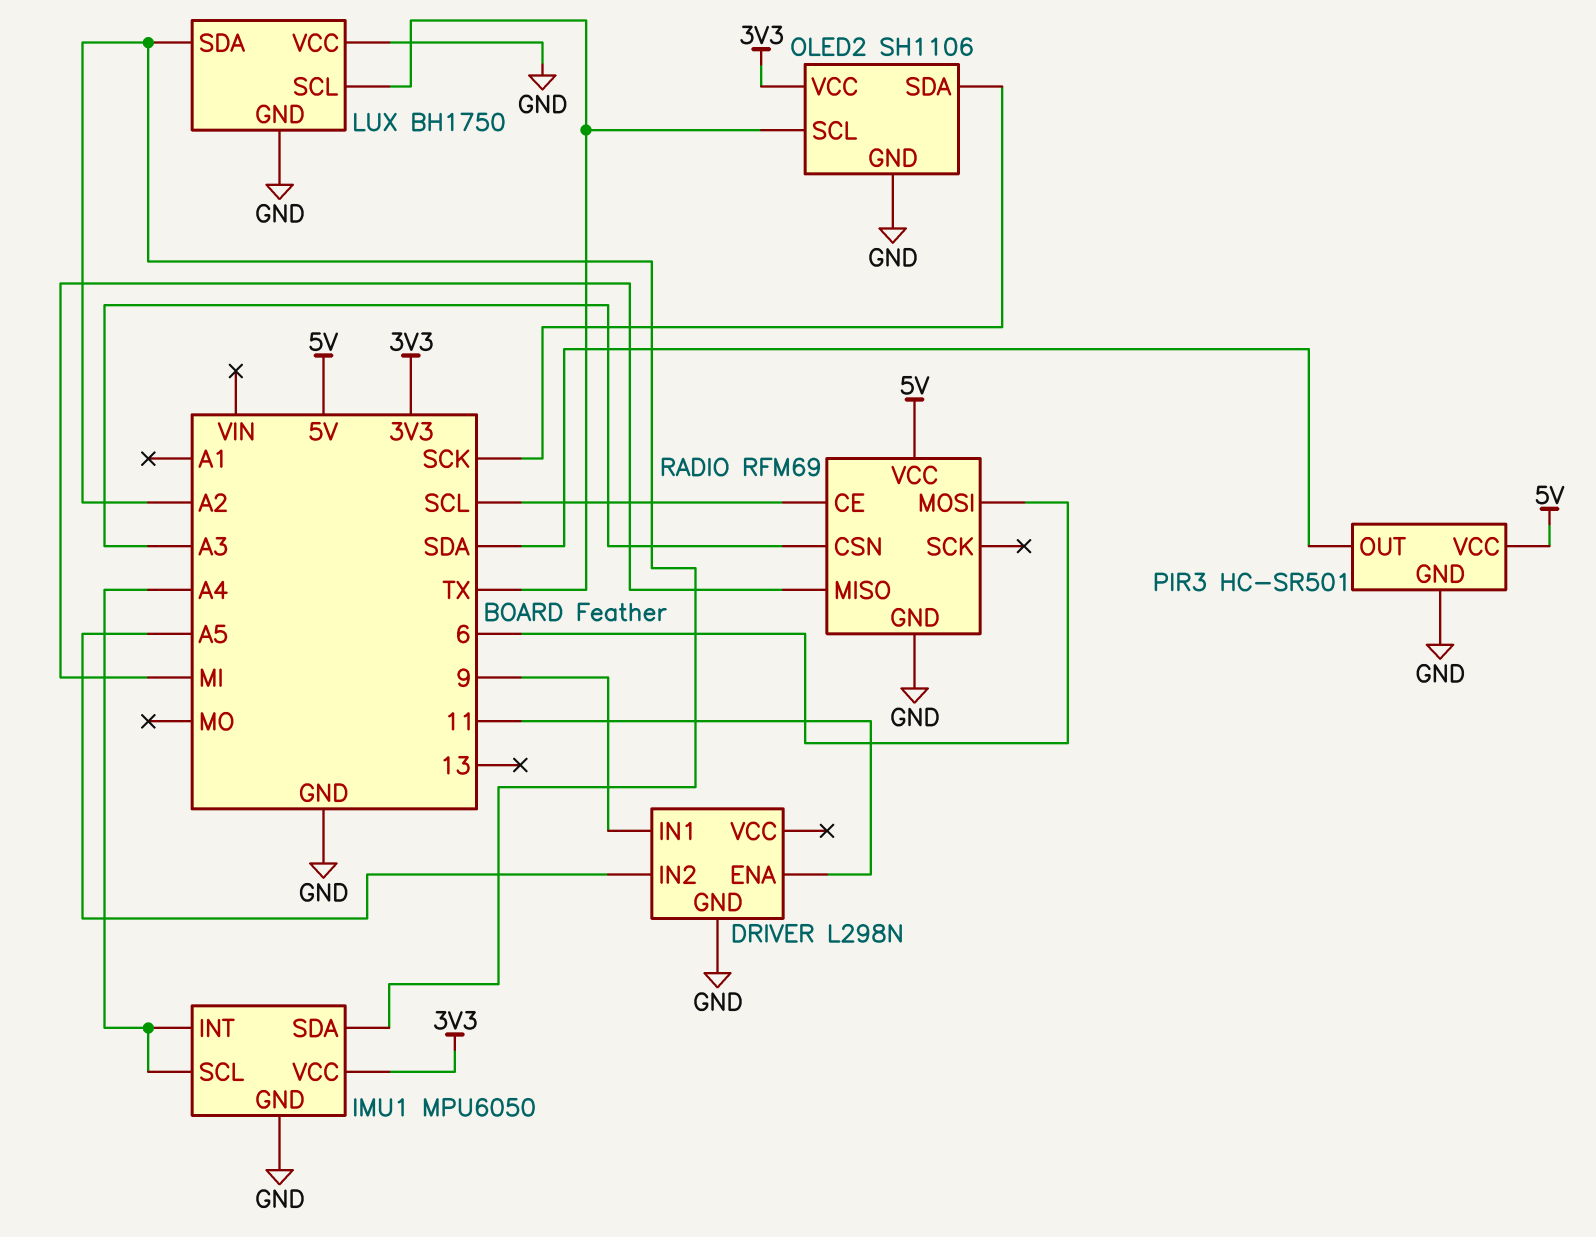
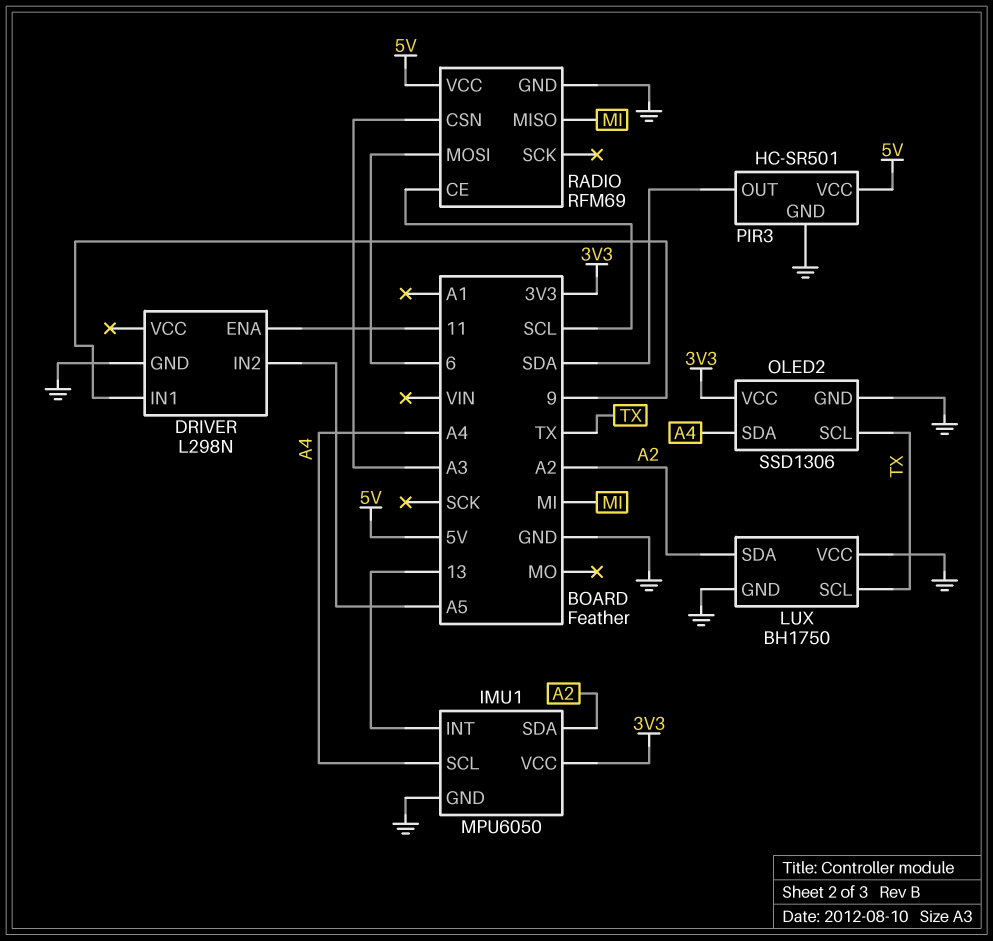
IMU1 pin INT: A4 -> 13
OLED2: SH1106 -> SSD1306
OLED2 pin SDA: SCK -> A4

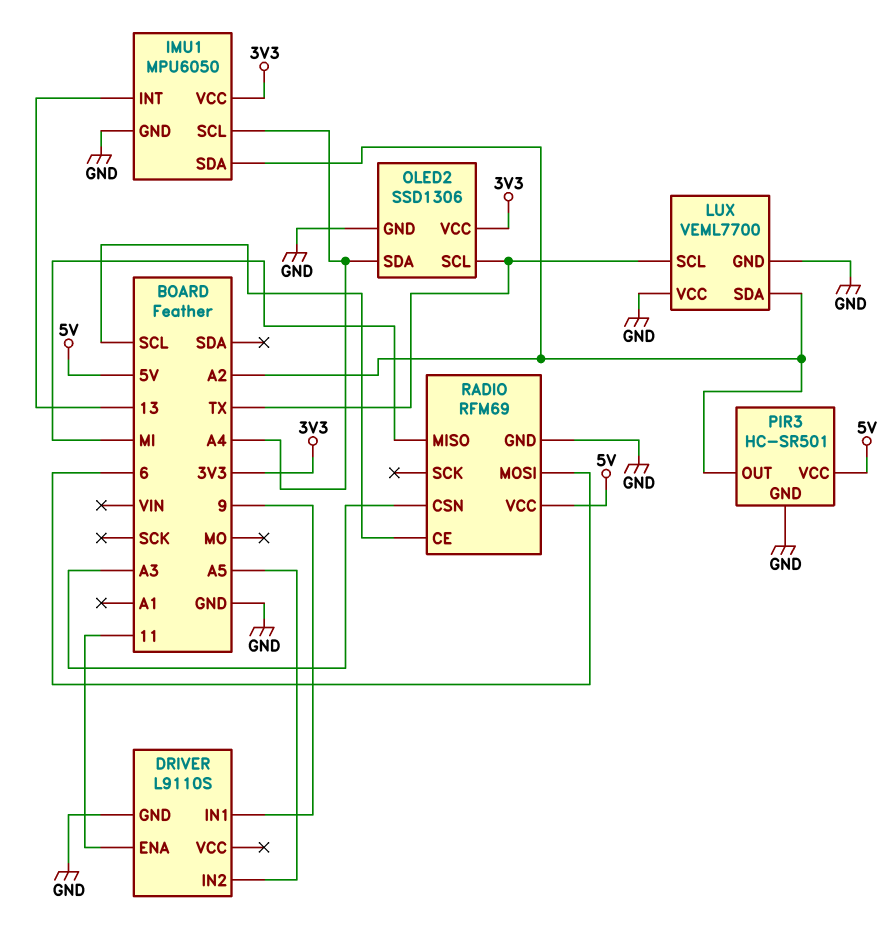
DRIVER: L298N -> L9110S
LUX: BH1750 -> VEML7700
PIR3 pin OUT: SDA -> A2

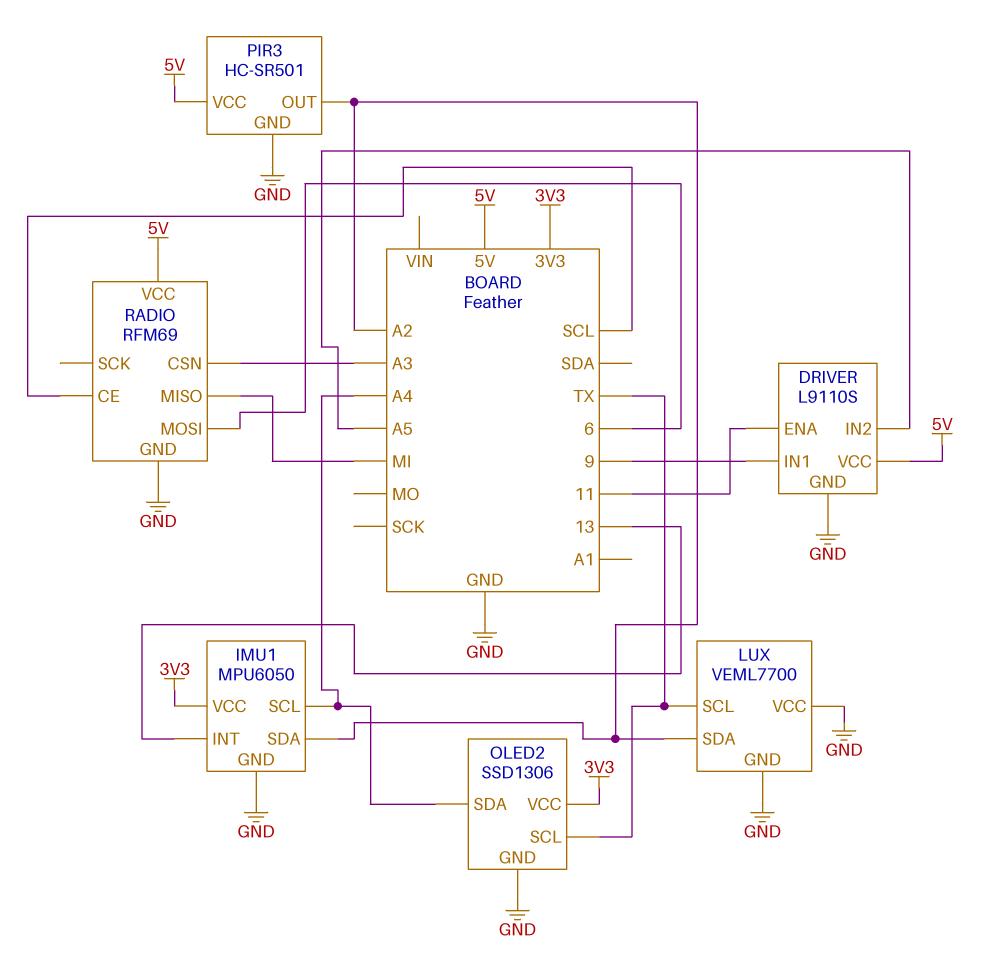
DRIVER pin VCC: none -> 5V

